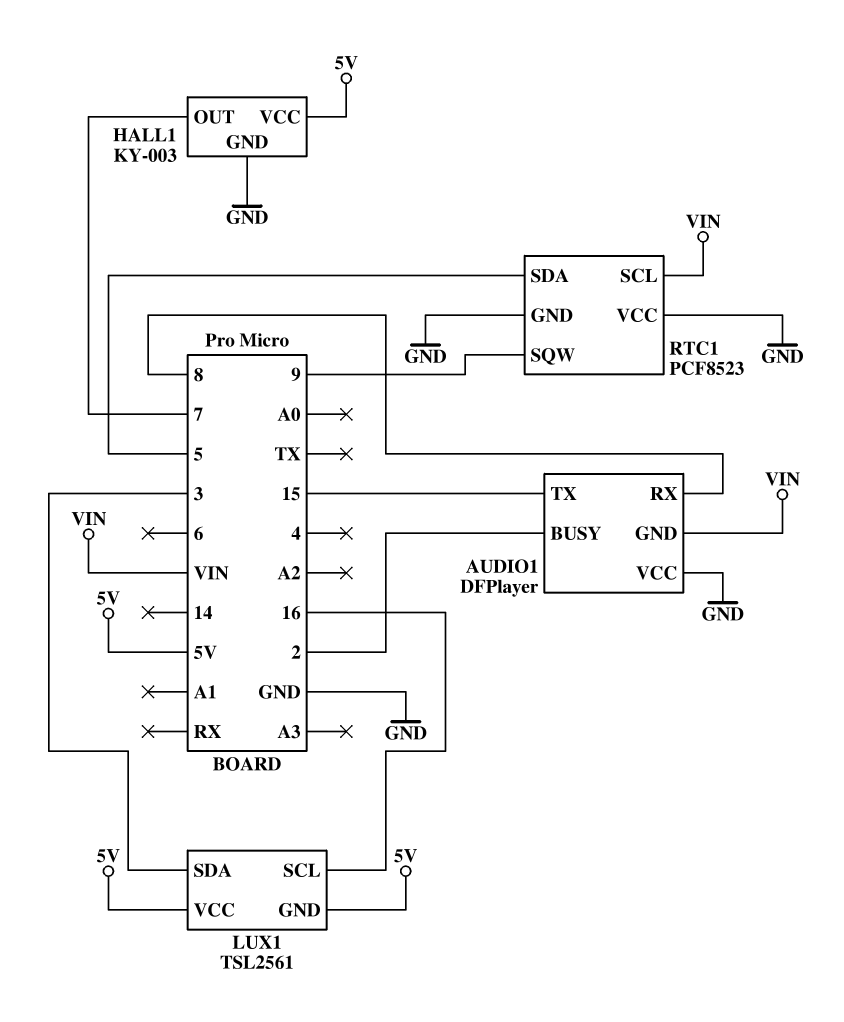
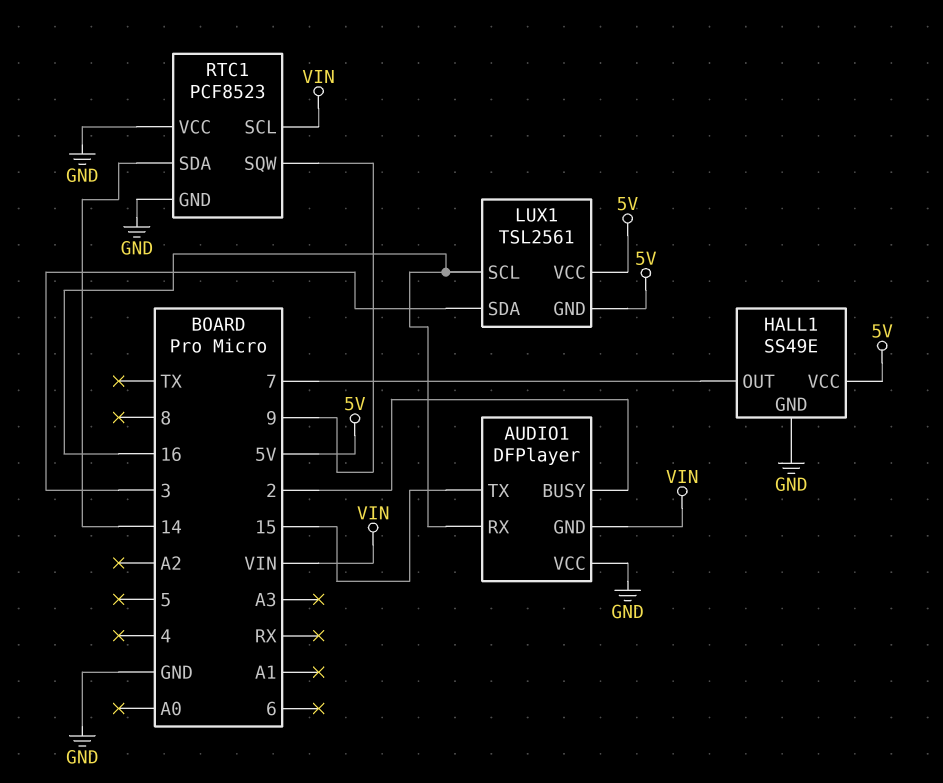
AUDIO1 pin RX: 8 -> 16
HALL1: KY-003 -> SS49E
RTC1 pin SDA: 5 -> 14

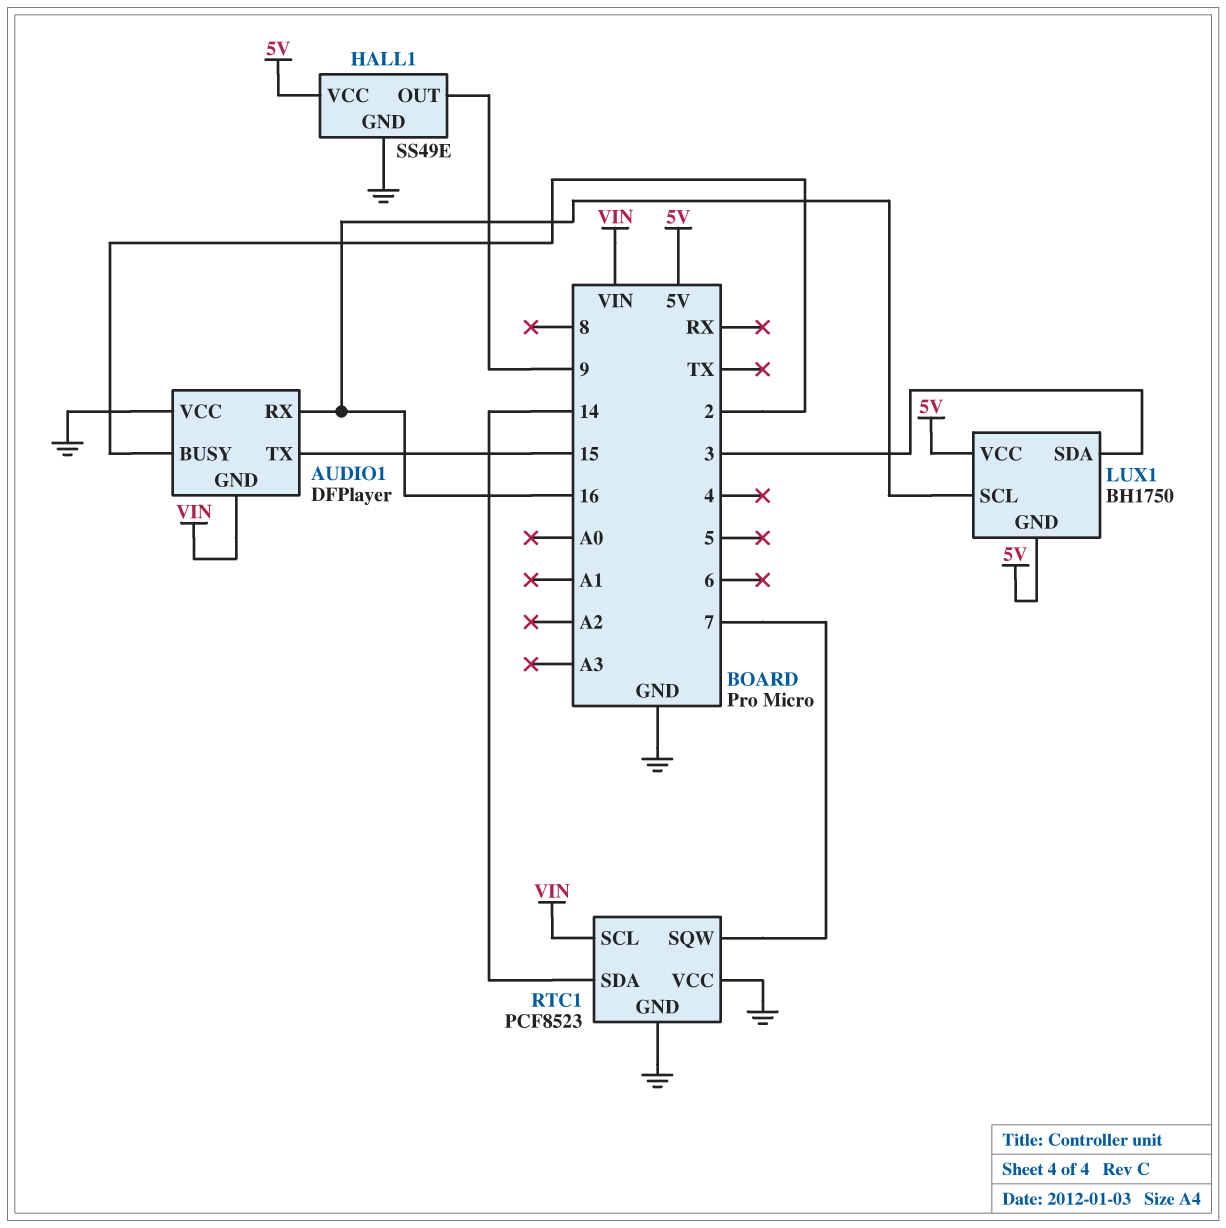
HALL1 pin OUT: 7 -> 9
LUX1: TSL2561 -> BH1750
RTC1 pin SQW: 9 -> 7

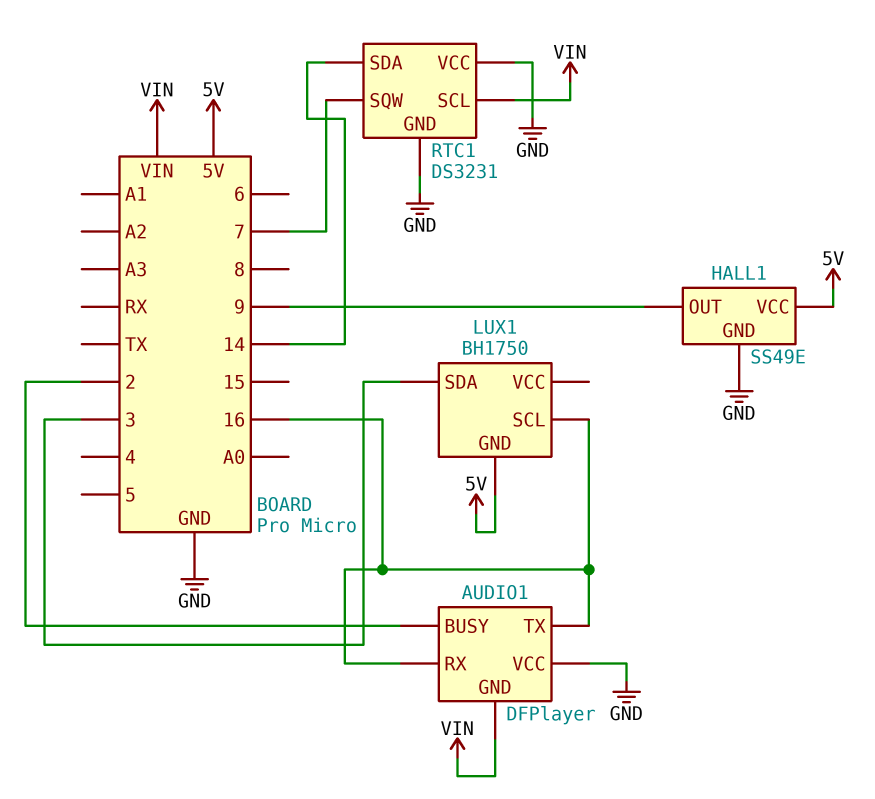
AUDIO1 pin TX: 15 -> 16
LUX1 pin VCC: 5V -> none
RTC1: PCF8523 -> DS3231

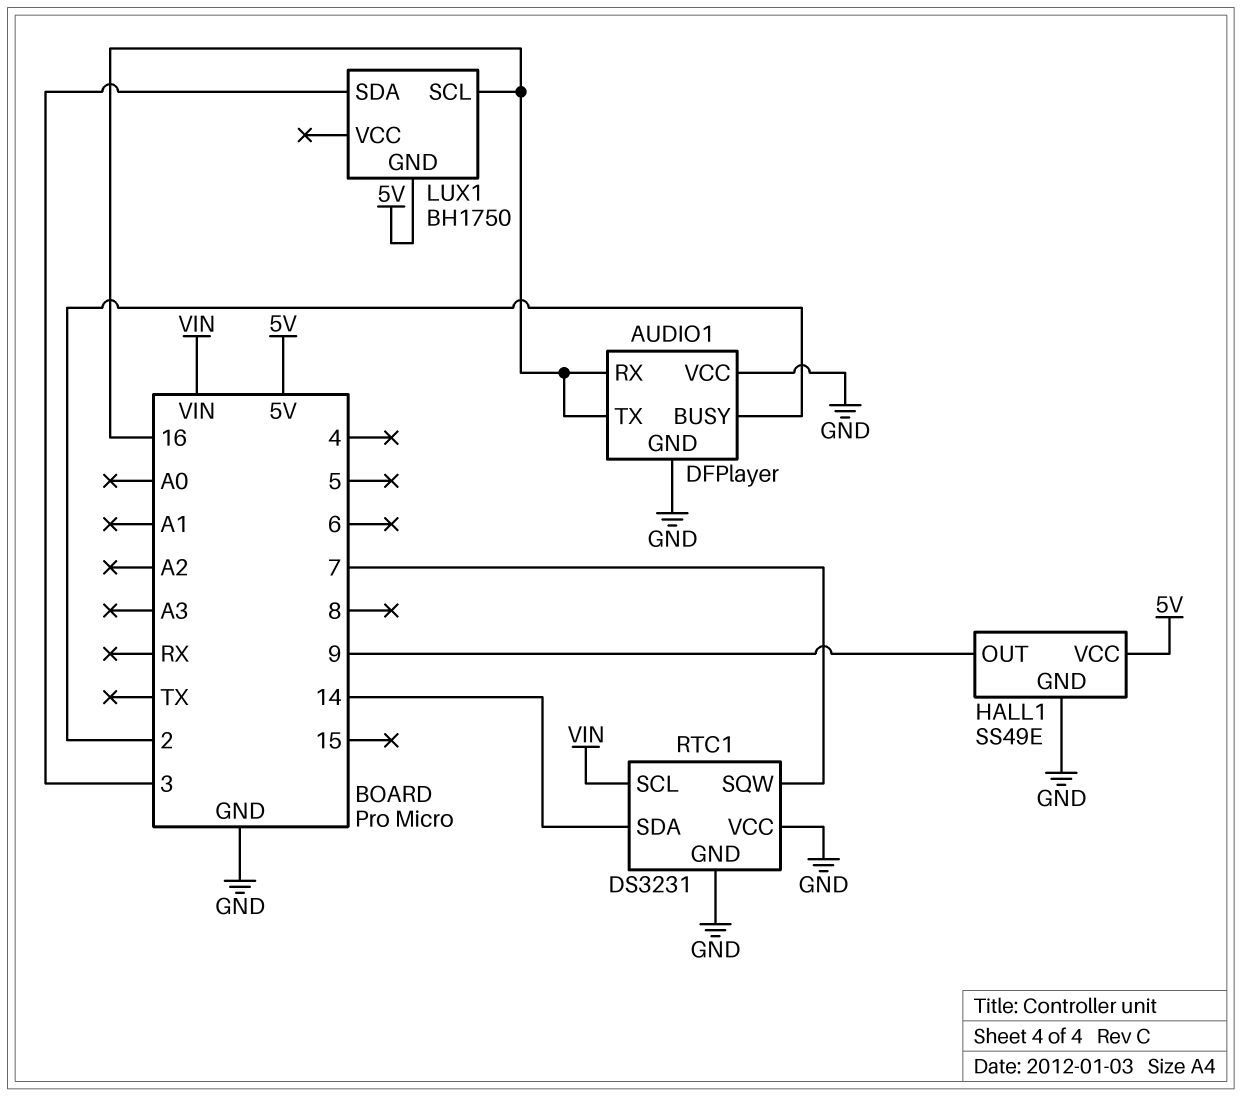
AUDIO1 pin GND: VIN -> GND

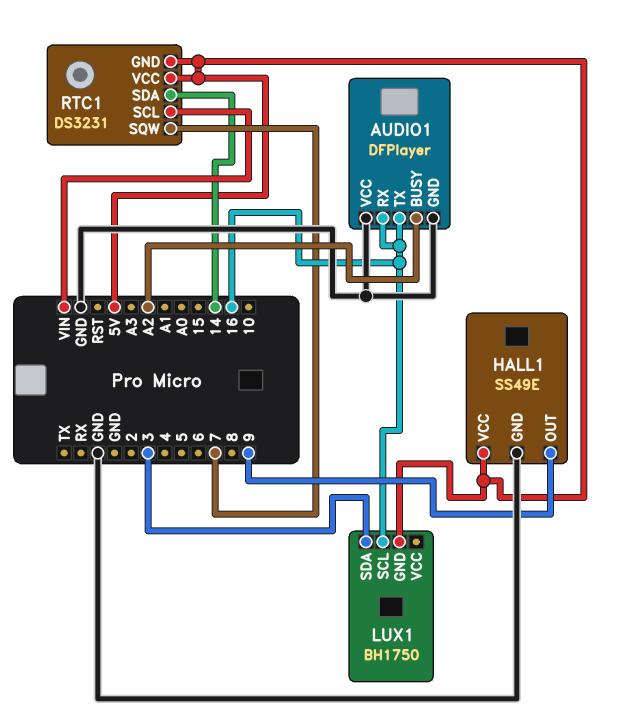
AUDIO1 pin BUSY: 2 -> A2
RTC1 pin GND: GND -> 5V
RTC1 pin VCC: GND -> 5V

